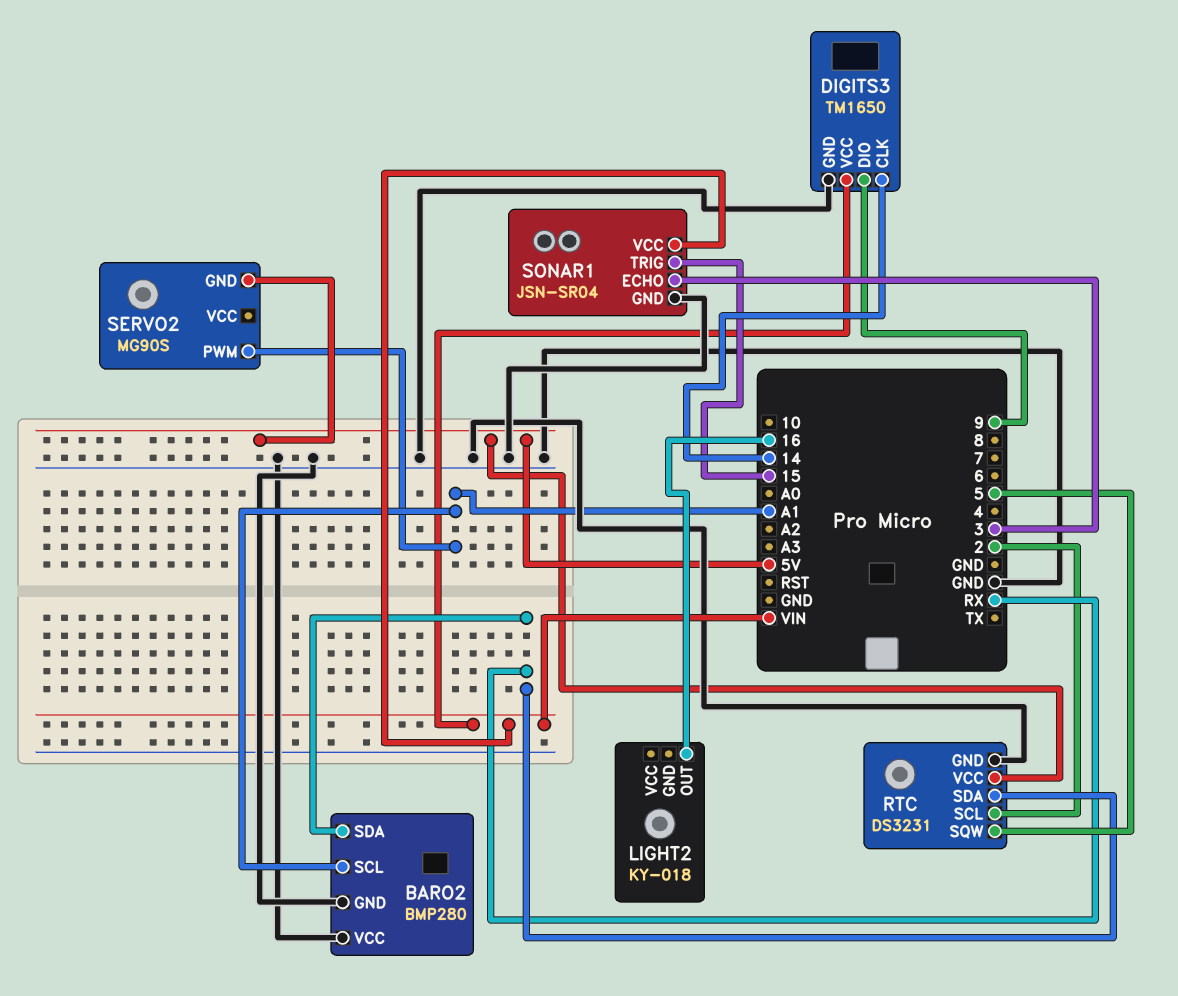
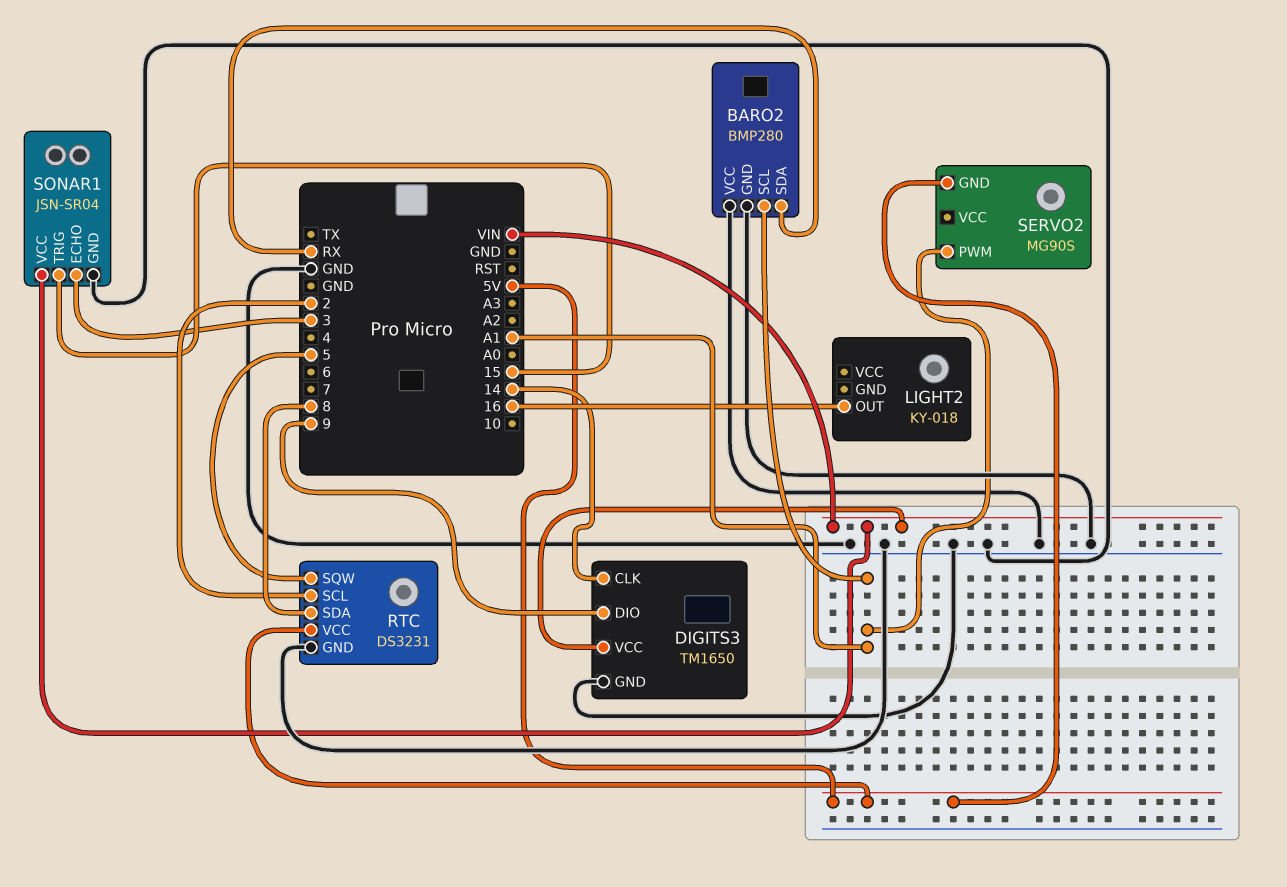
RTC pin SDA: RX -> 8

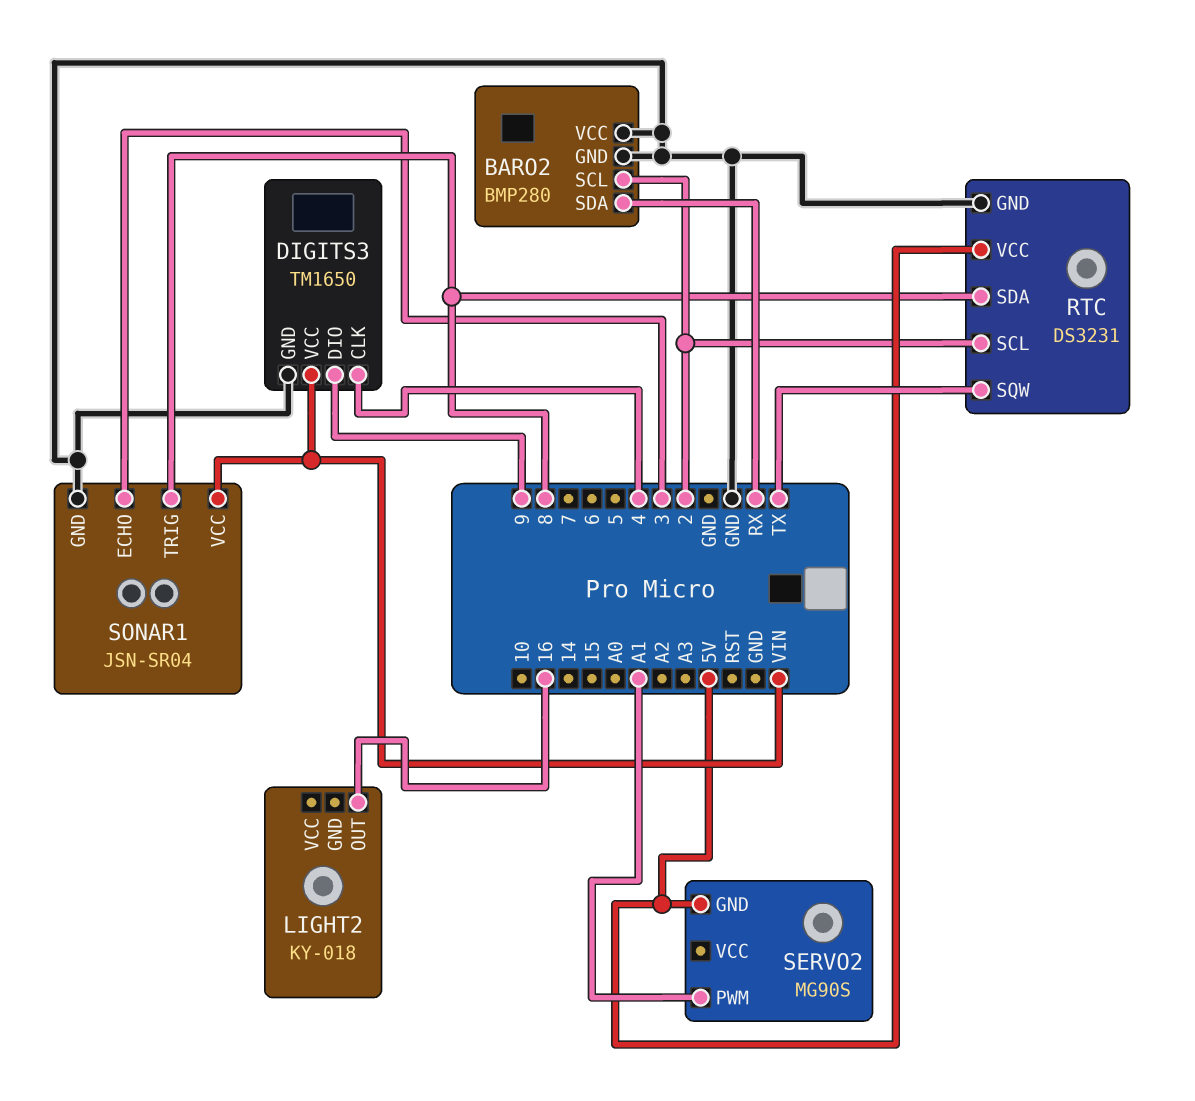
BARO2 pin SCL: A1 -> 2
DIGITS3 pin CLK: 14 -> 4
RTC pin SQW: 5 -> TX
SONAR1 pin TRIG: 15 -> 8

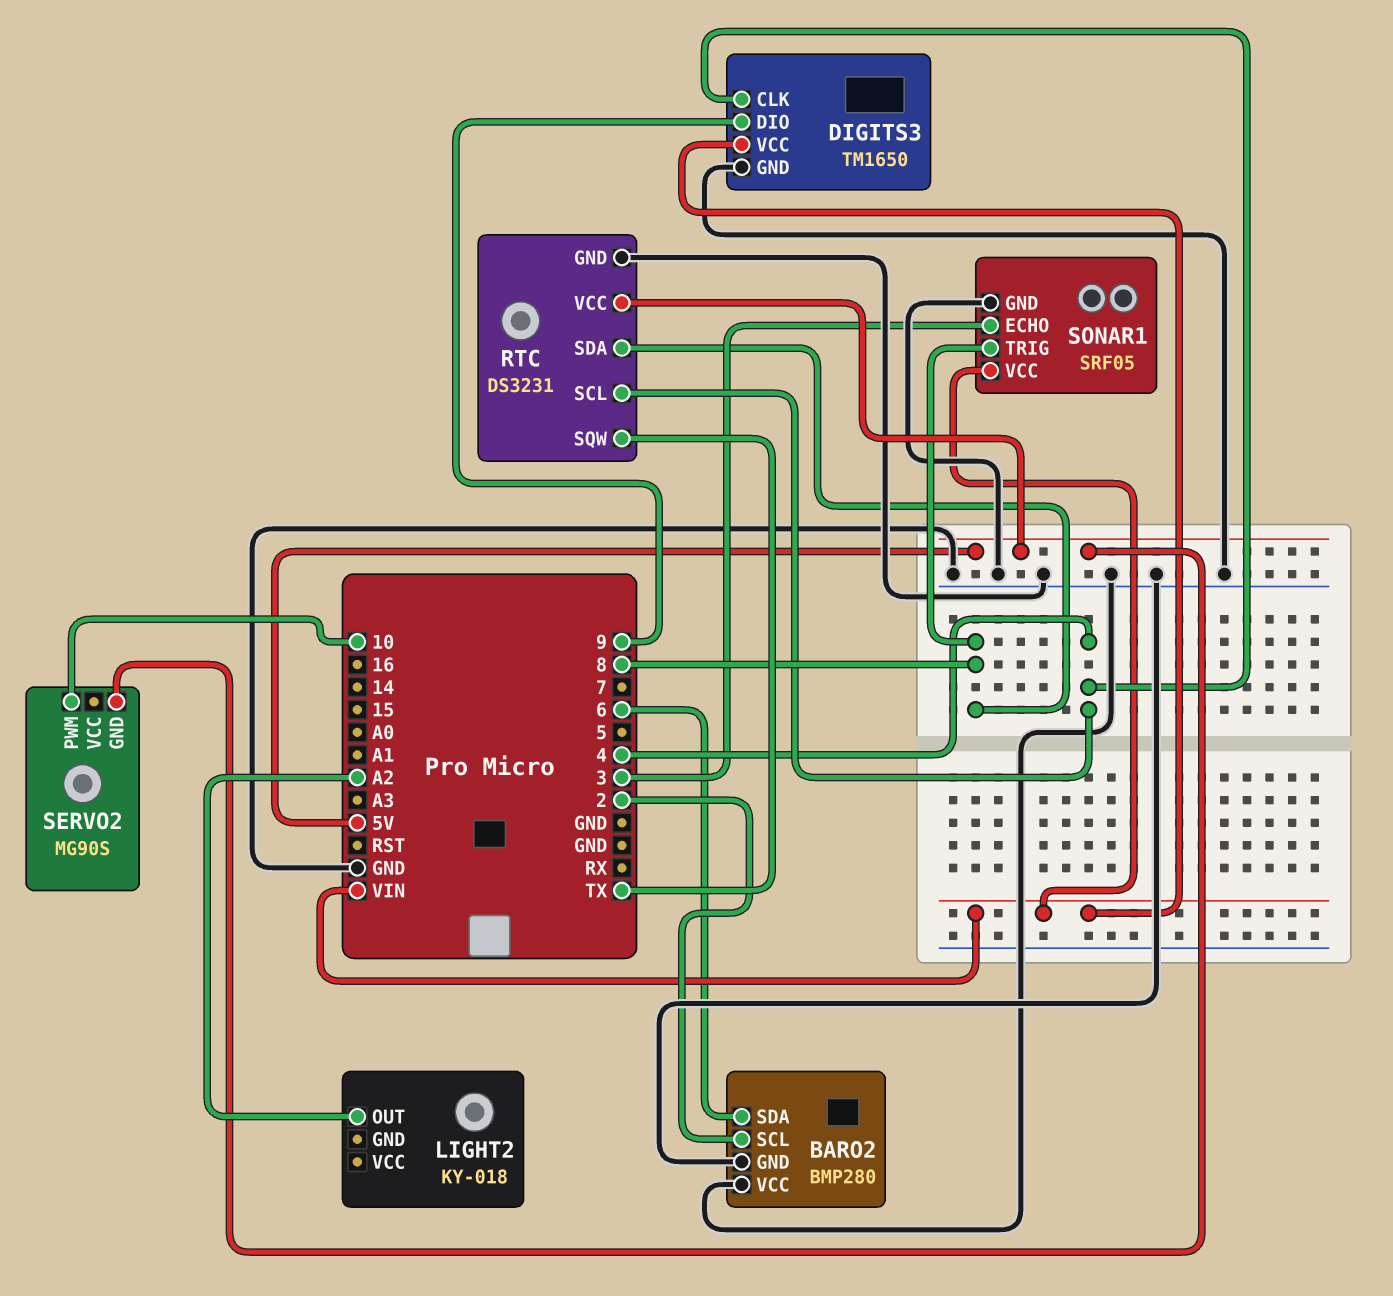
BARO2 pin SDA: RX -> 6
LIGHT2 pin OUT: 16 -> A2
RTC pin SCL: 2 -> 4
SERVO2 pin PWM: A1 -> 10
SONAR1: JSN-SR04 -> SRF05

